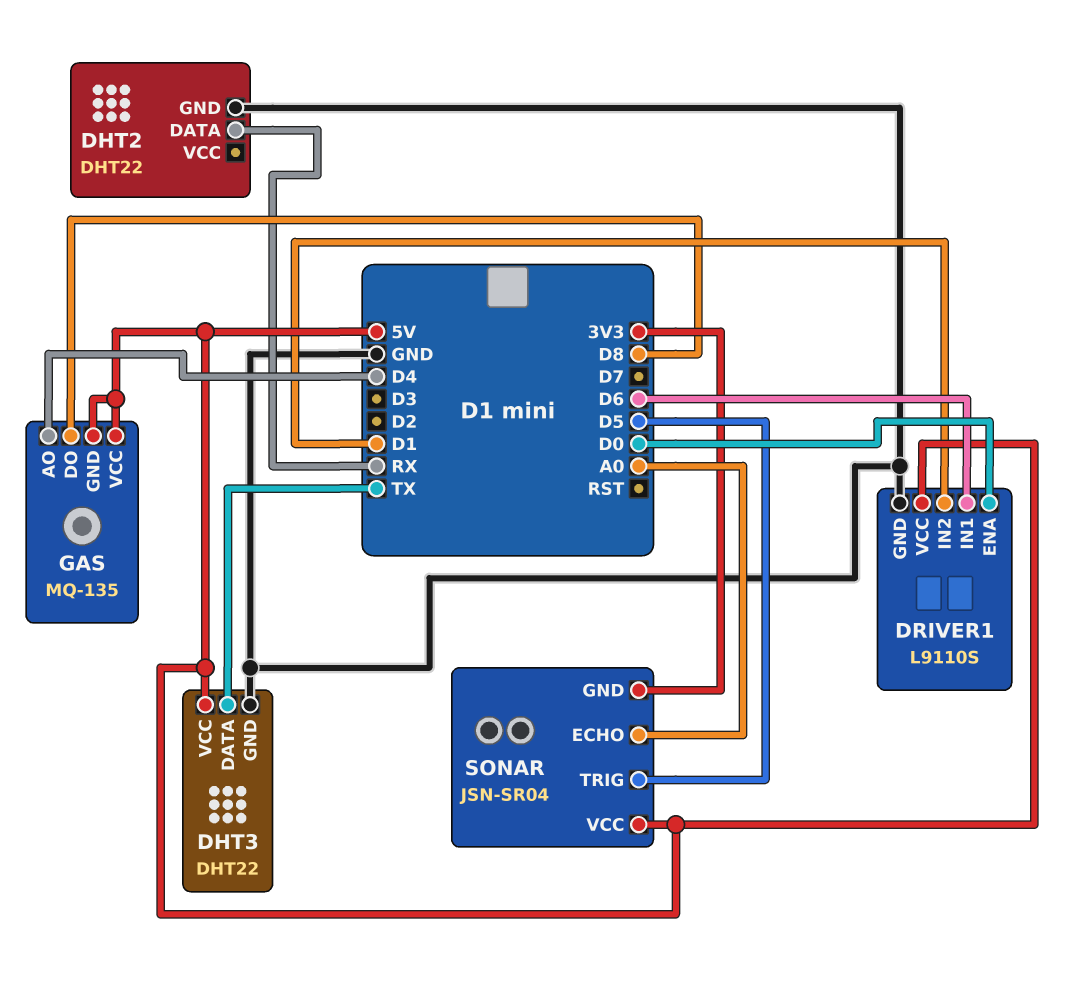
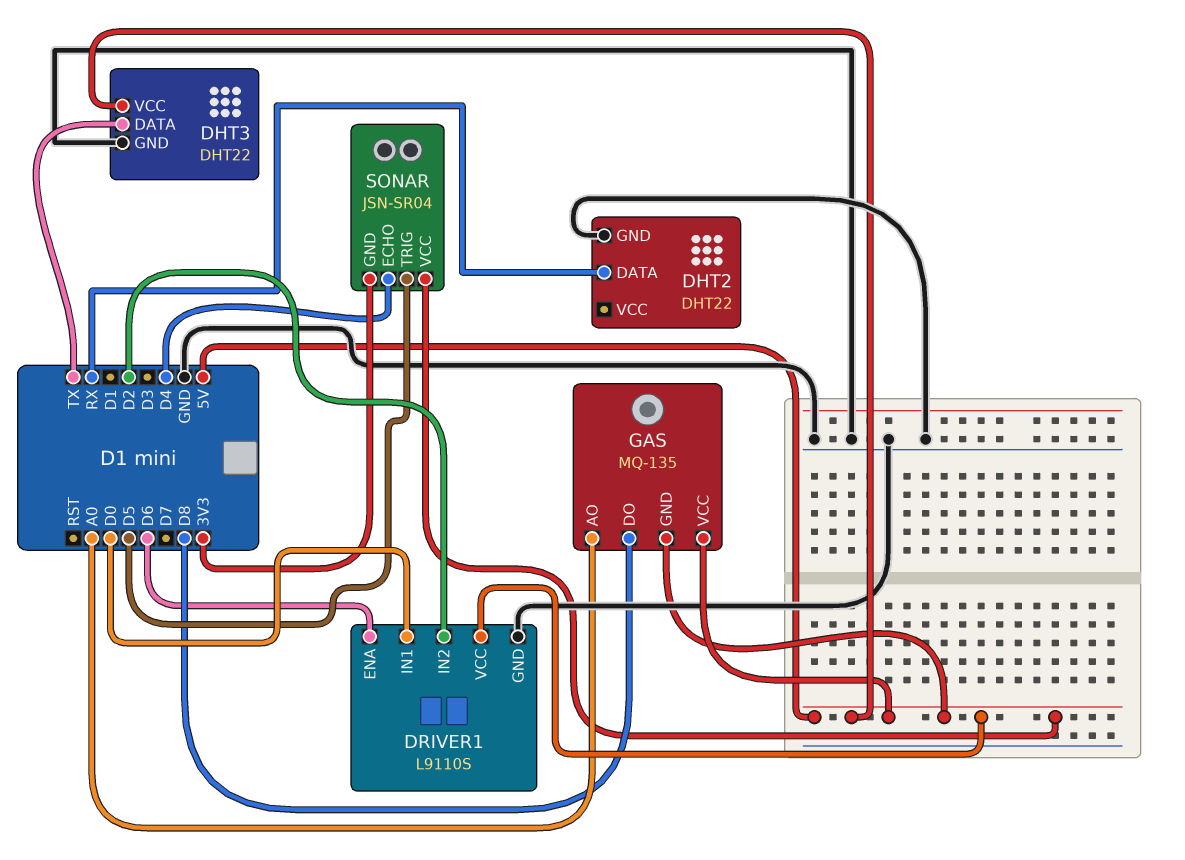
DRIVER1 pin ENA: D0 -> D6
DRIVER1 pin IN1: D6 -> D0
DRIVER1 pin IN2: D1 -> D2
GAS pin AO: D4 -> A0
SONAR pin ECHO: A0 -> D4

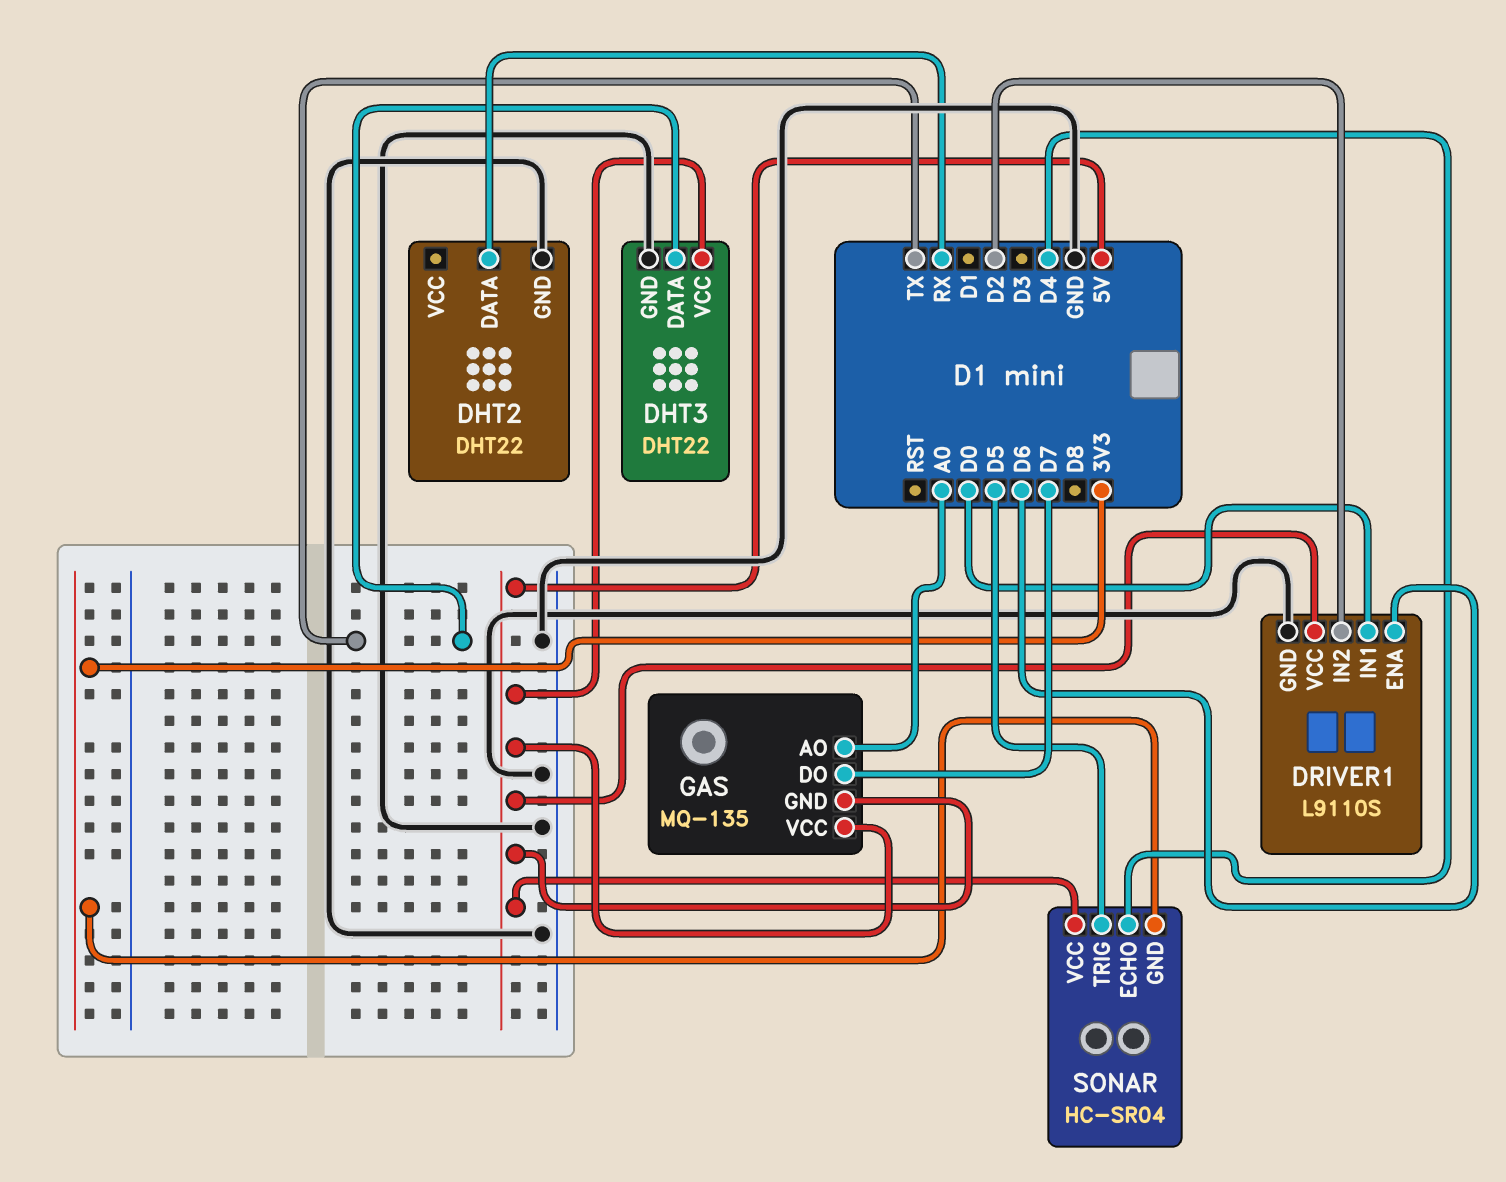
GAS pin DO: D8 -> D7
SONAR: JSN-SR04 -> HC-SR04

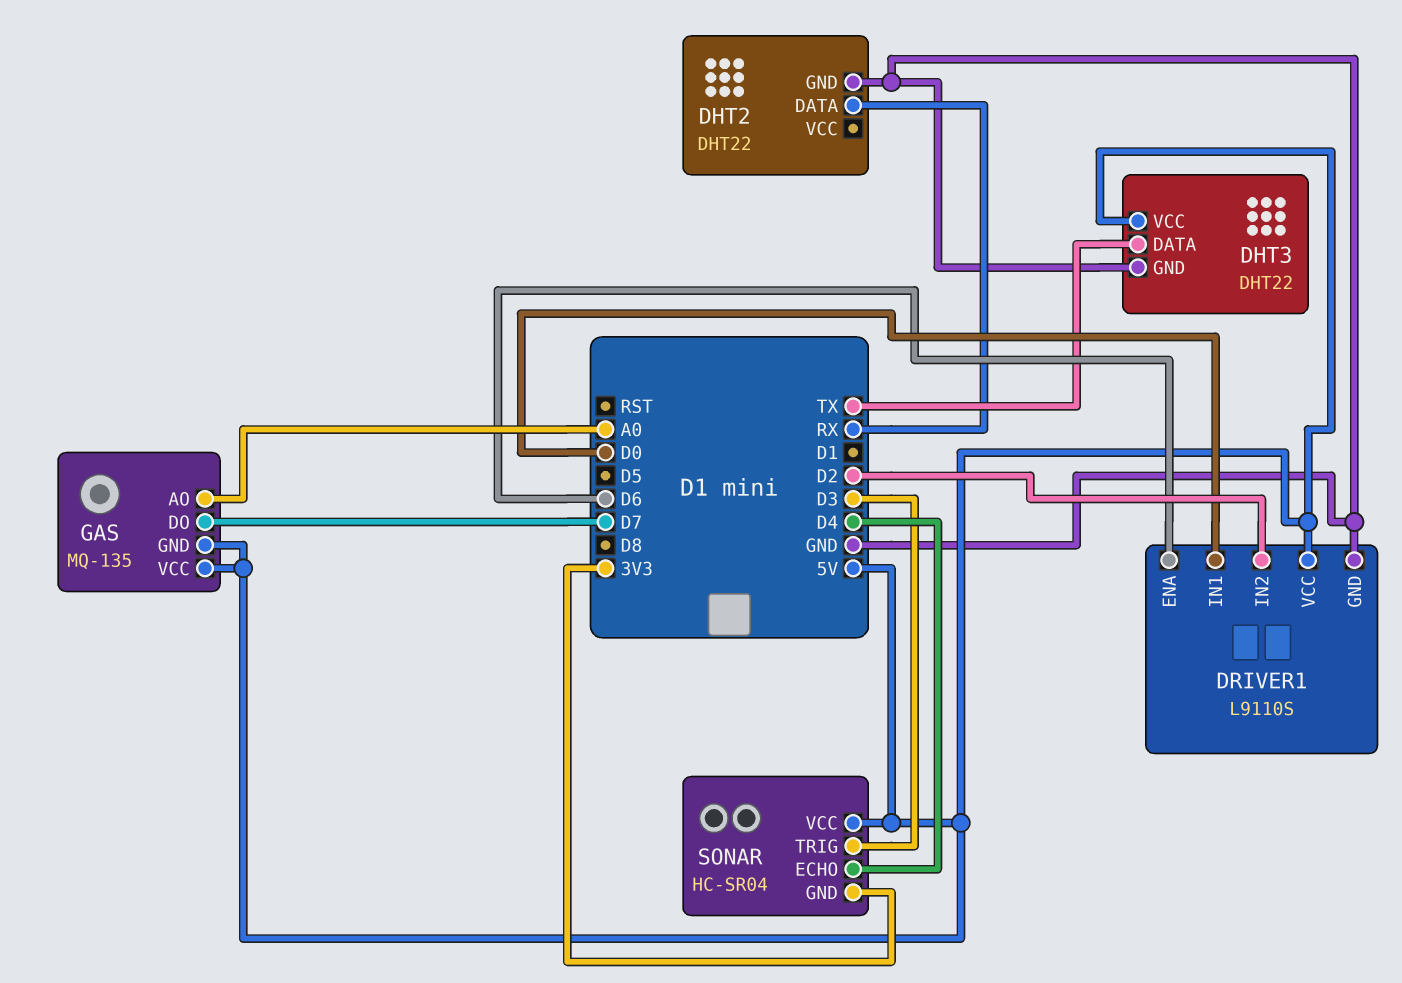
SONAR pin TRIG: D5 -> D3

